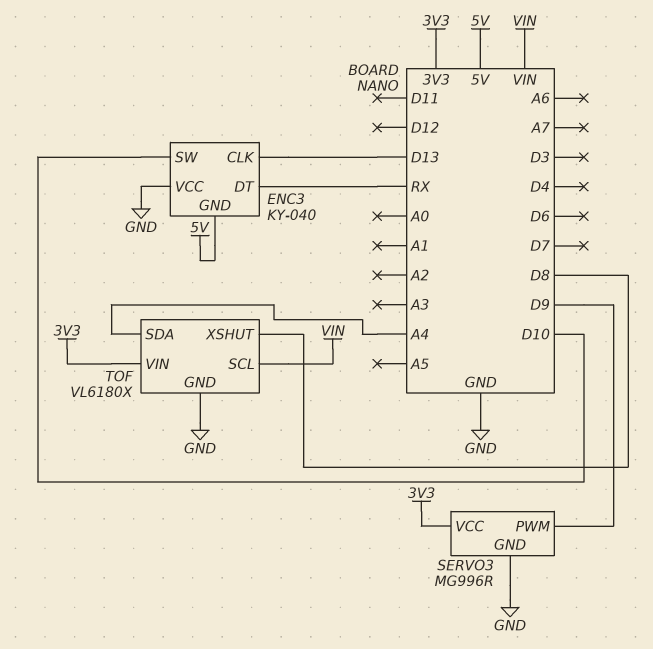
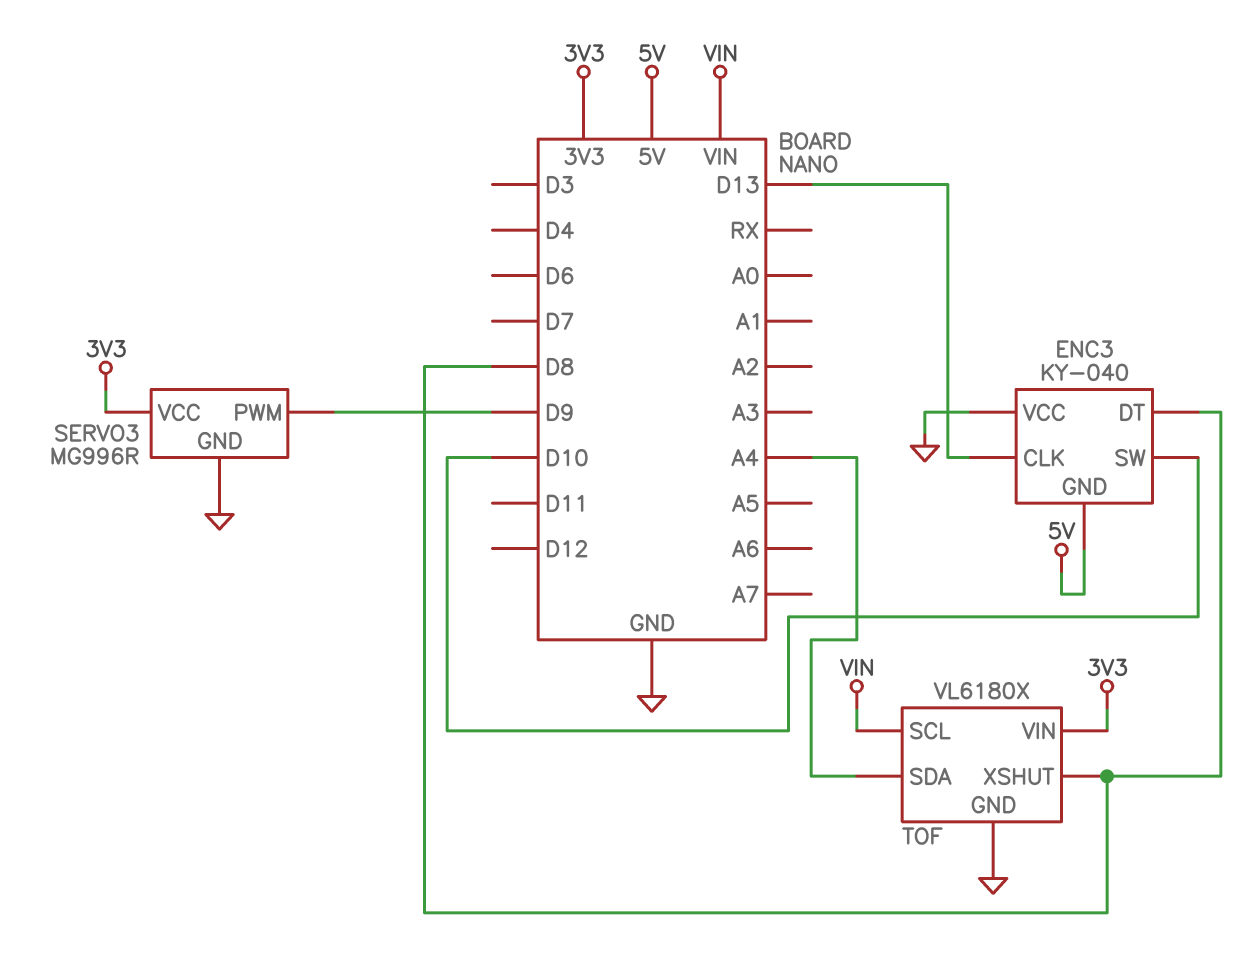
ENC3 pin DT: RX -> D8

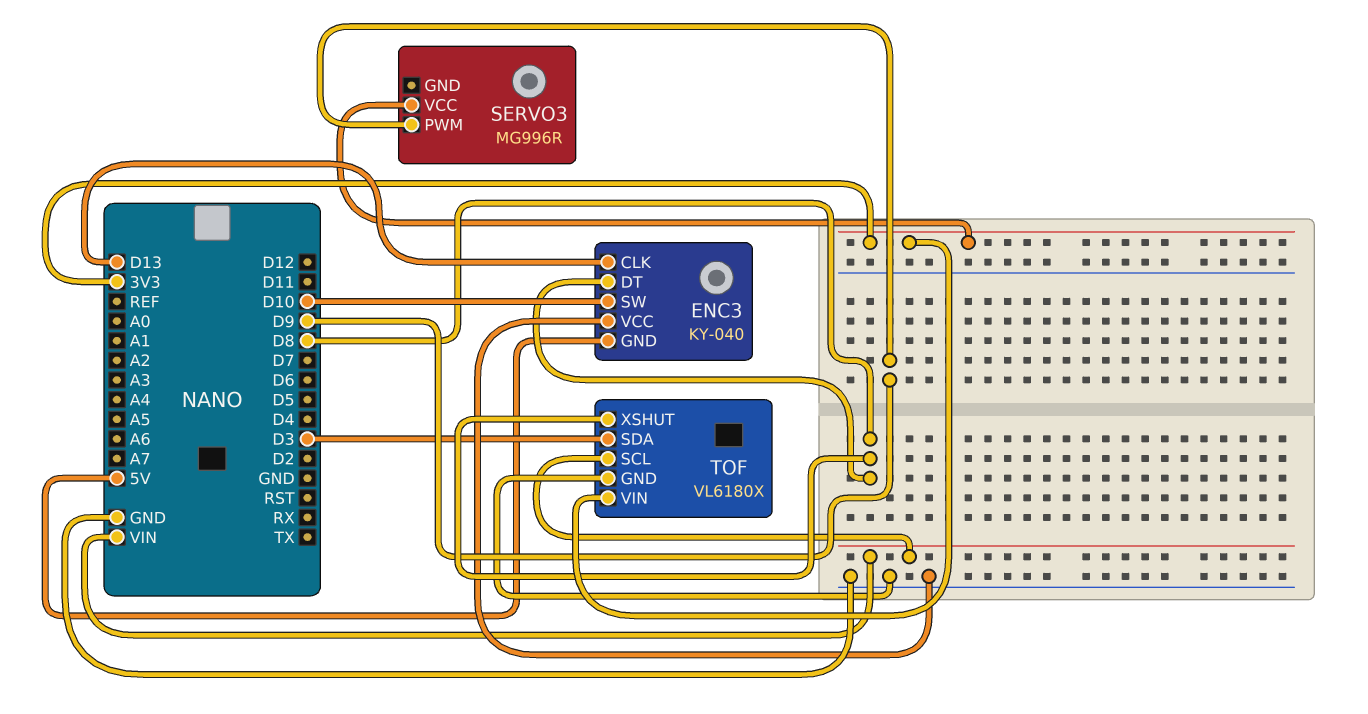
SERVO3 pin GND: GND -> none
TOF pin SDA: A4 -> D3

